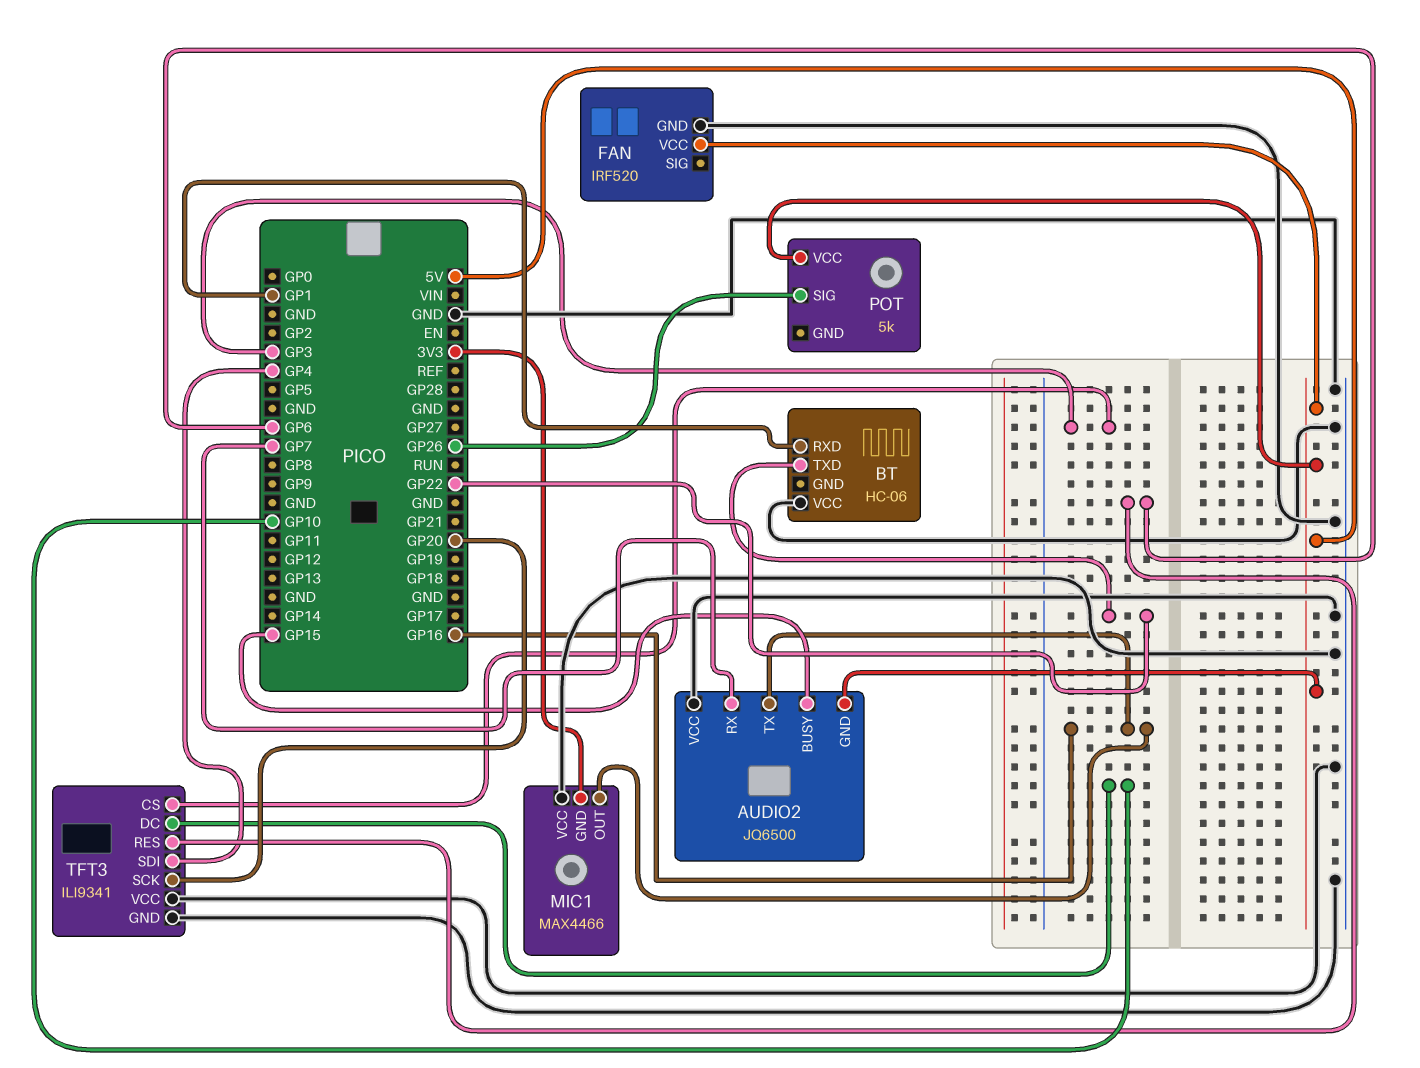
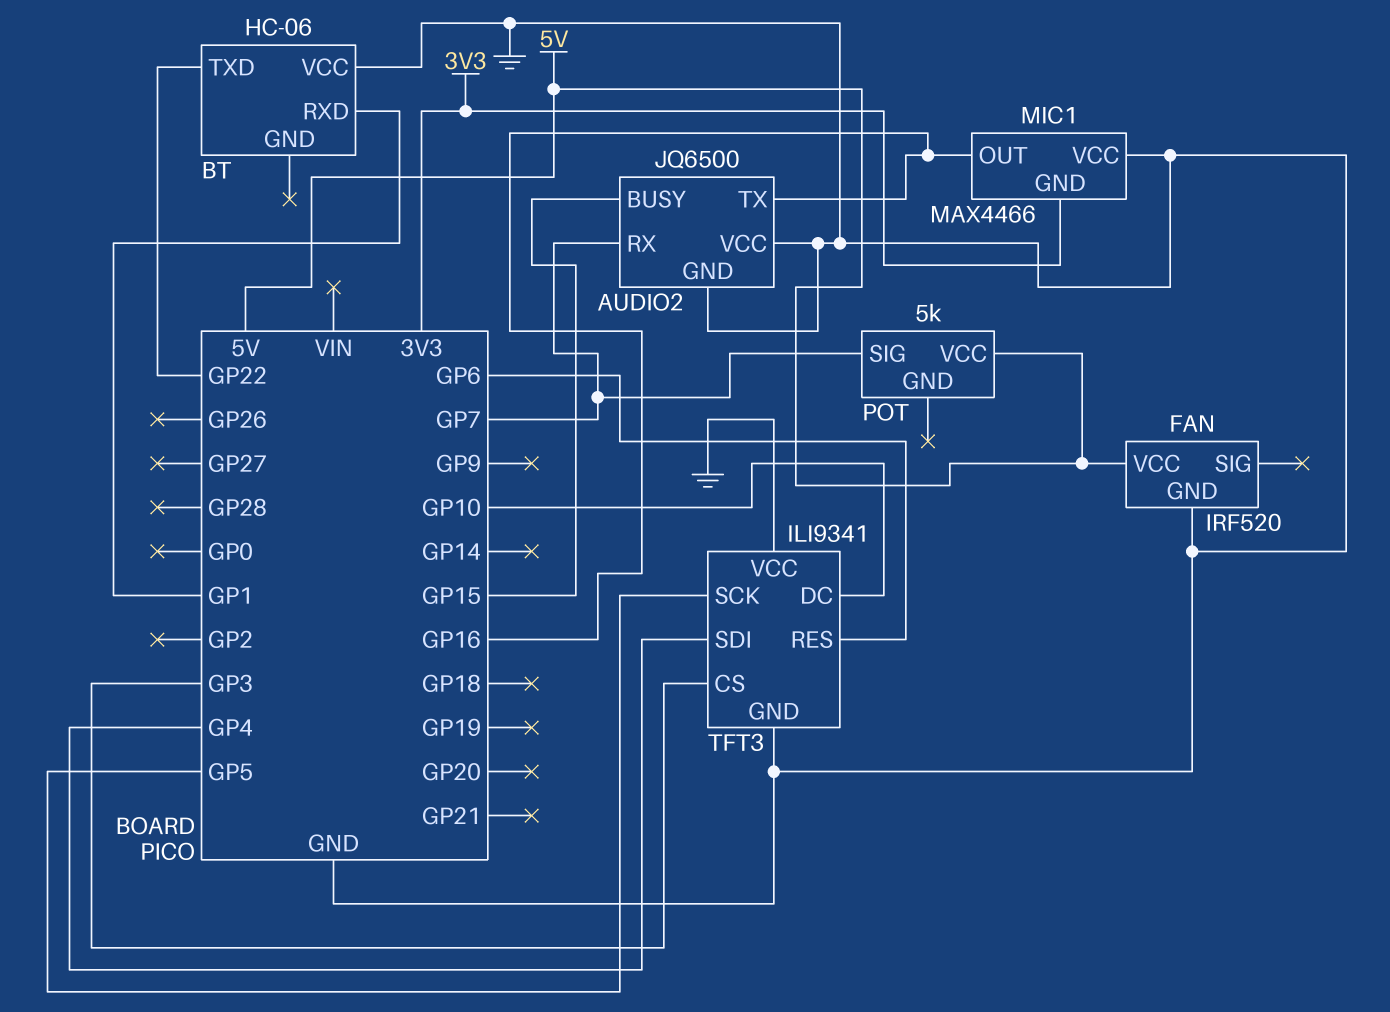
AUDIO2 pin GND: 5V -> GND
POT pin SIG: GP26 -> GP7
TFT3 pin SCK: GP20 -> GP5

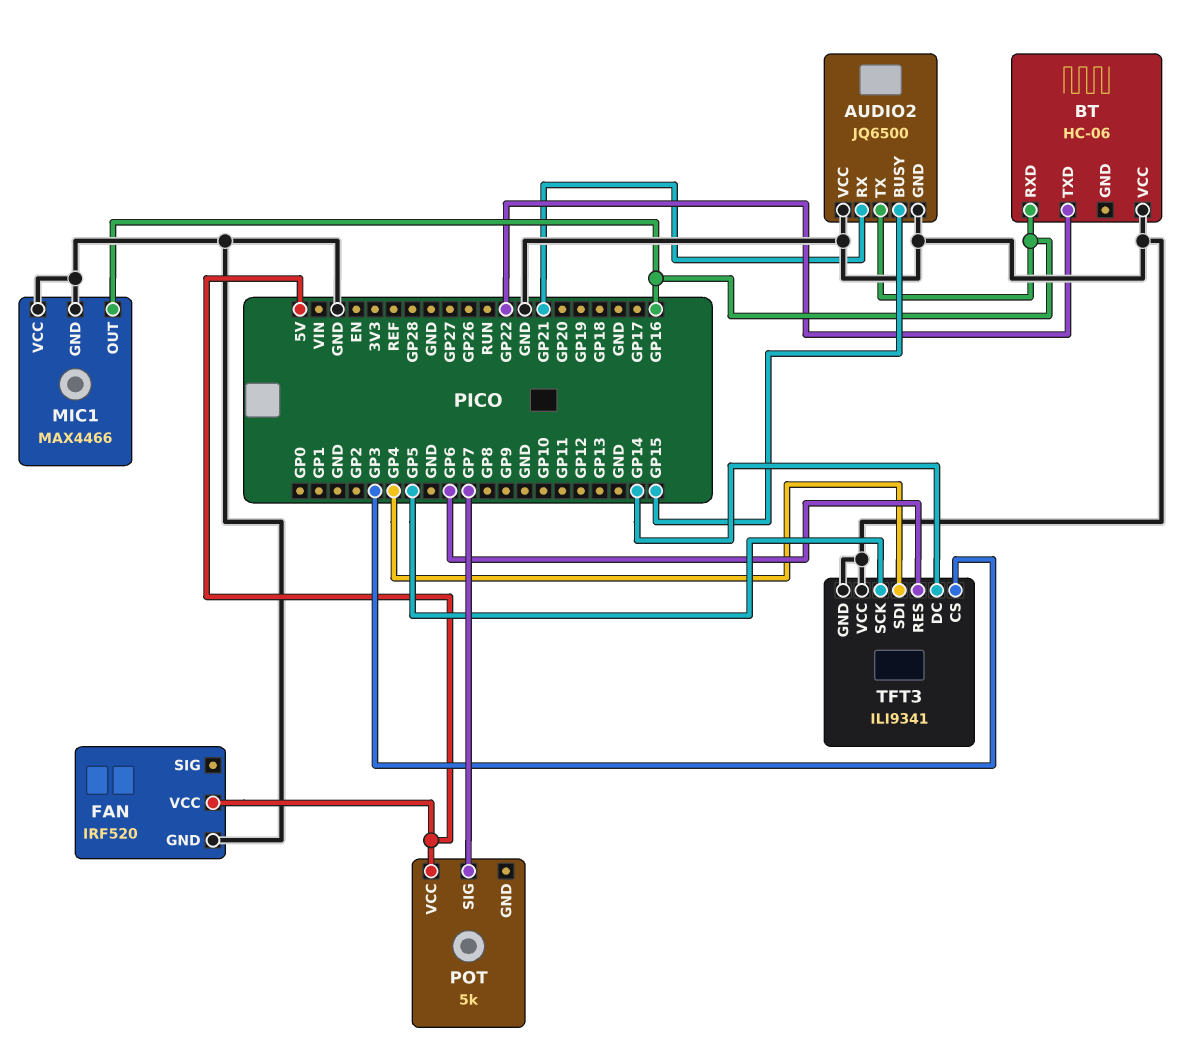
AUDIO2 pin RX: GP7 -> GP21
BT pin RXD: GP1 -> GP16
MIC1 pin GND: 3V3 -> GND
TFT3 pin DC: GP10 -> GP14

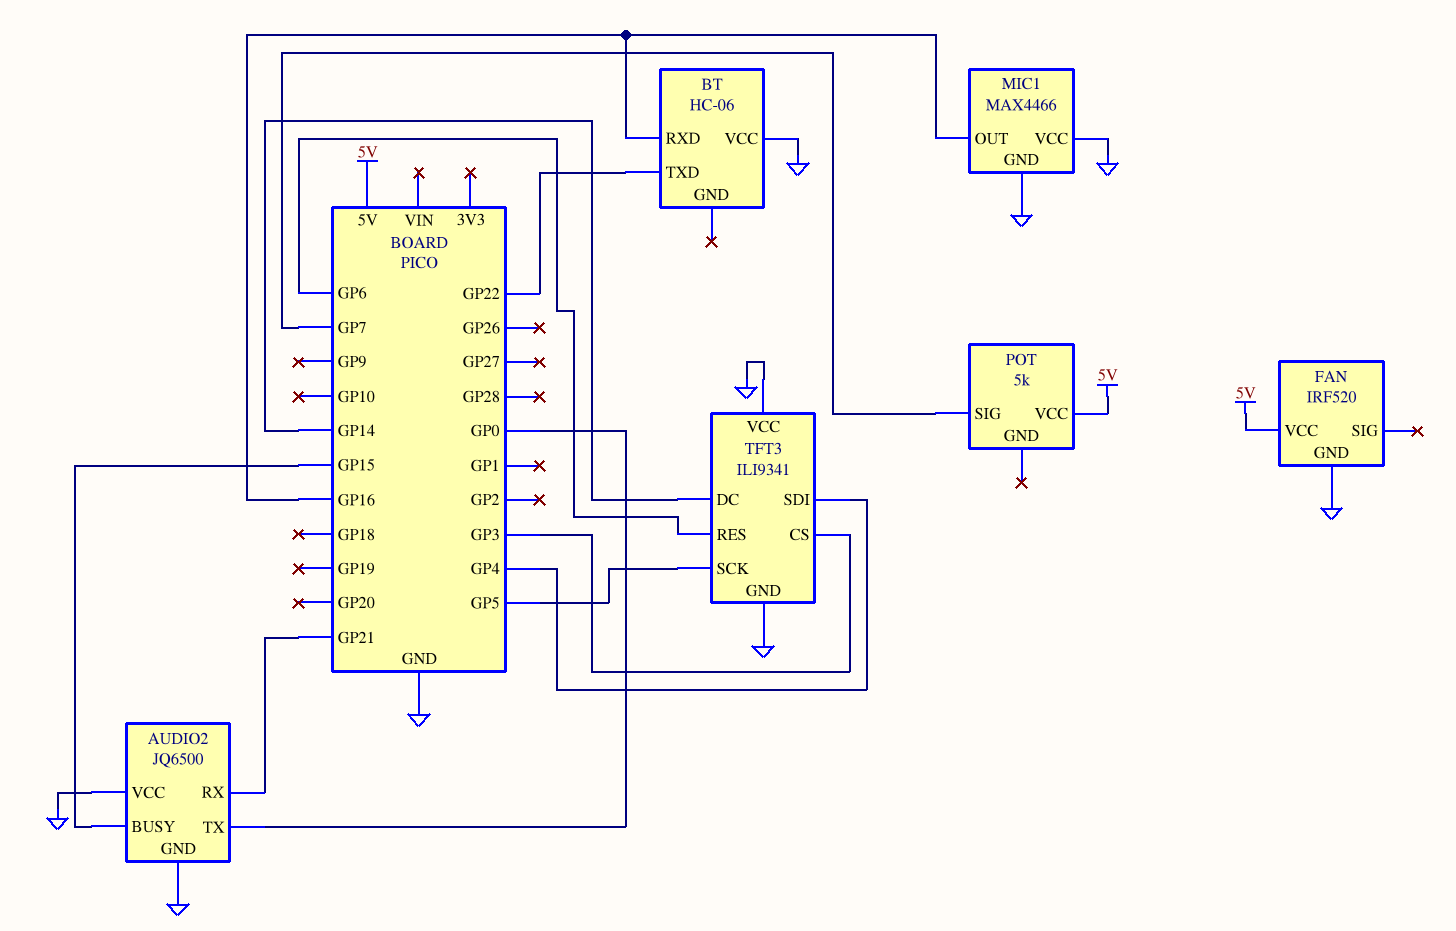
AUDIO2 pin TX: GP16 -> GP0

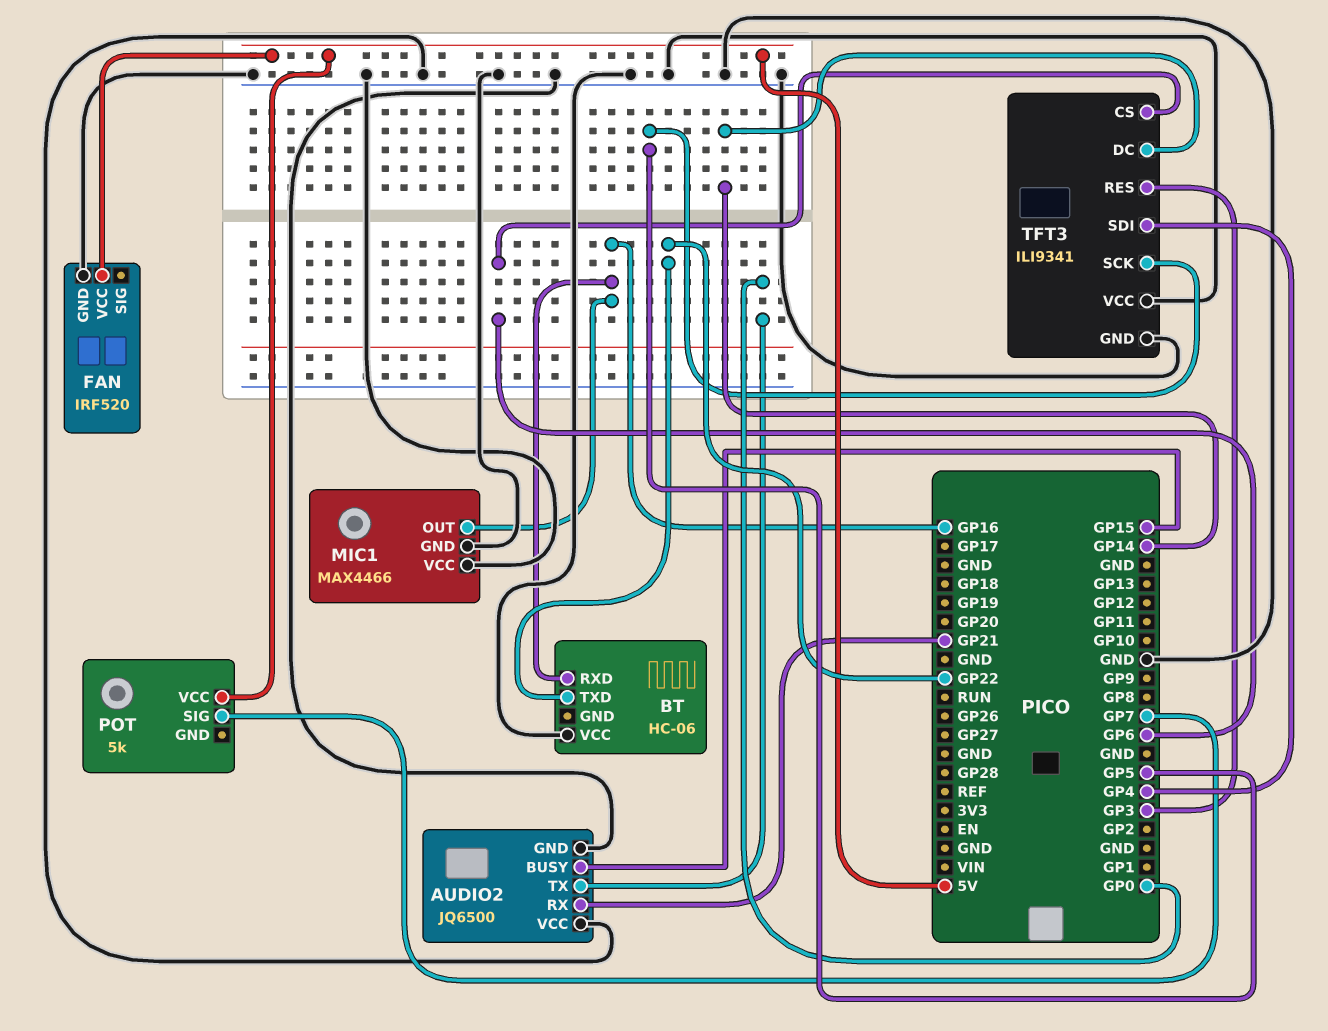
TFT3 pin CS: GP3 -> GP6
TFT3 pin RES: GP6 -> GP3

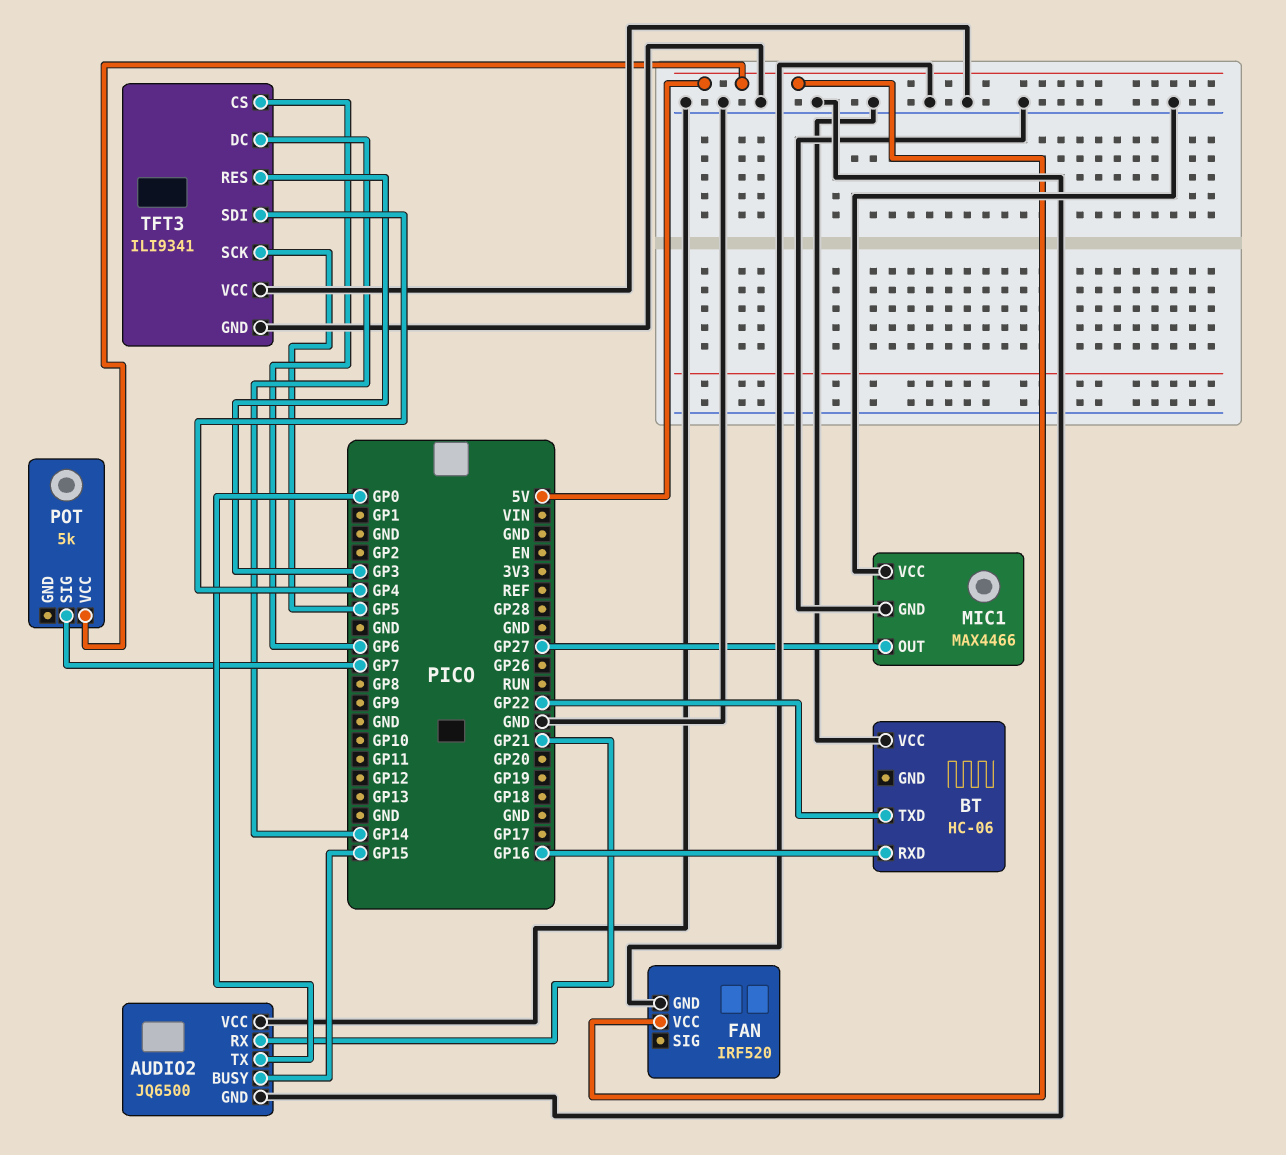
MIC1 pin OUT: GP16 -> GP27

